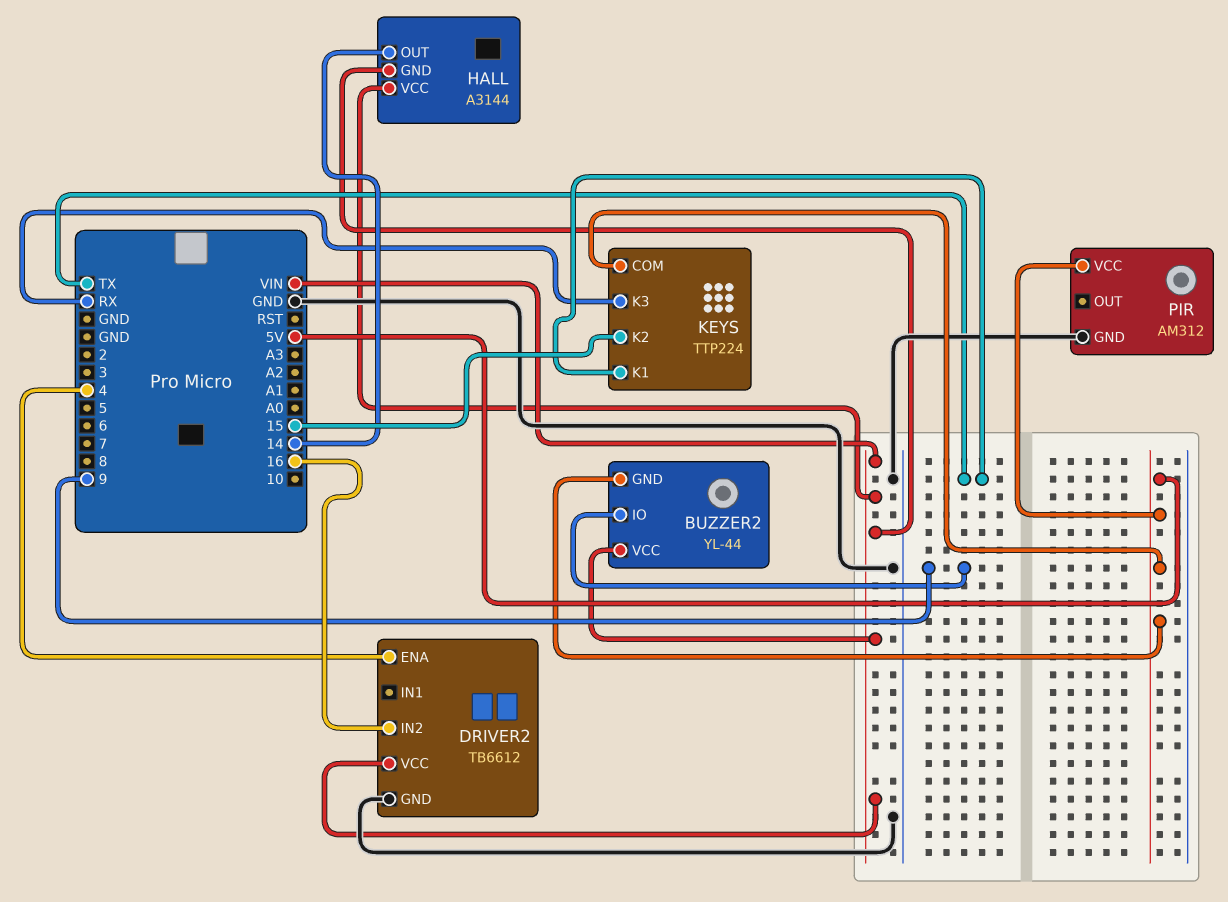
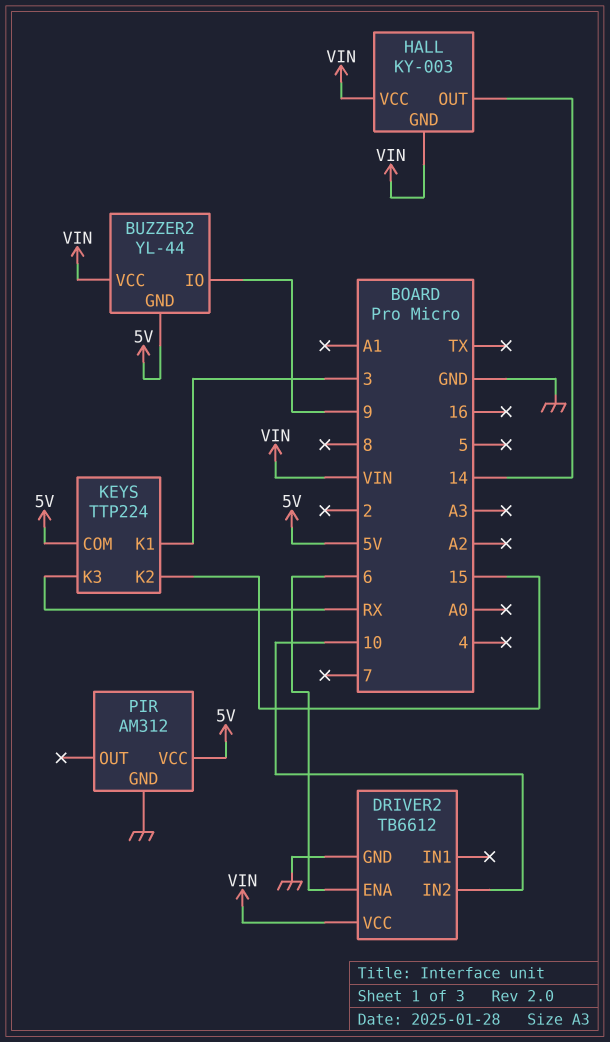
DRIVER2 pin ENA: 4 -> 6
DRIVER2 pin IN2: 16 -> 10
HALL: A3144 -> KY-003
KEYS pin K1: TX -> 3

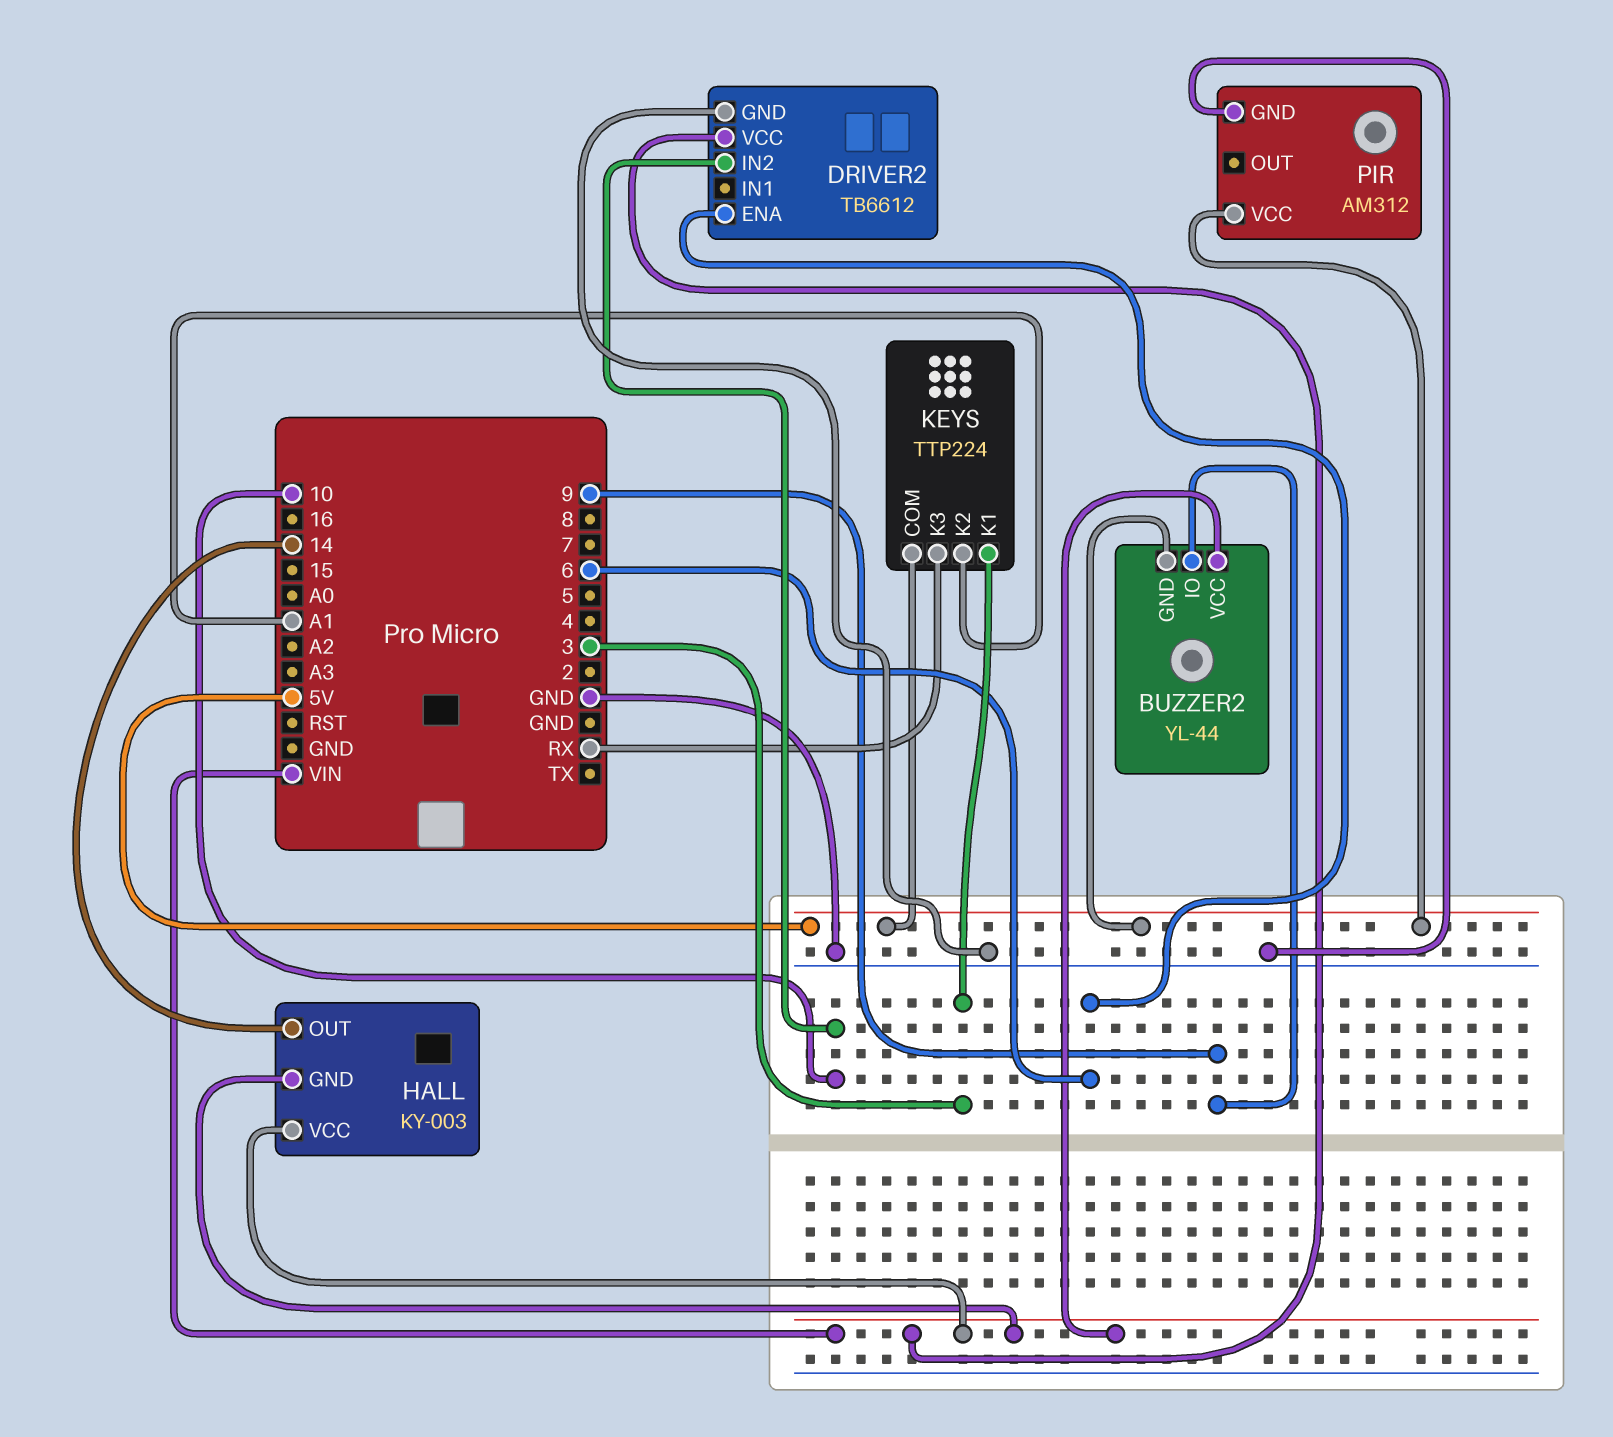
KEYS pin K2: 15 -> A1

